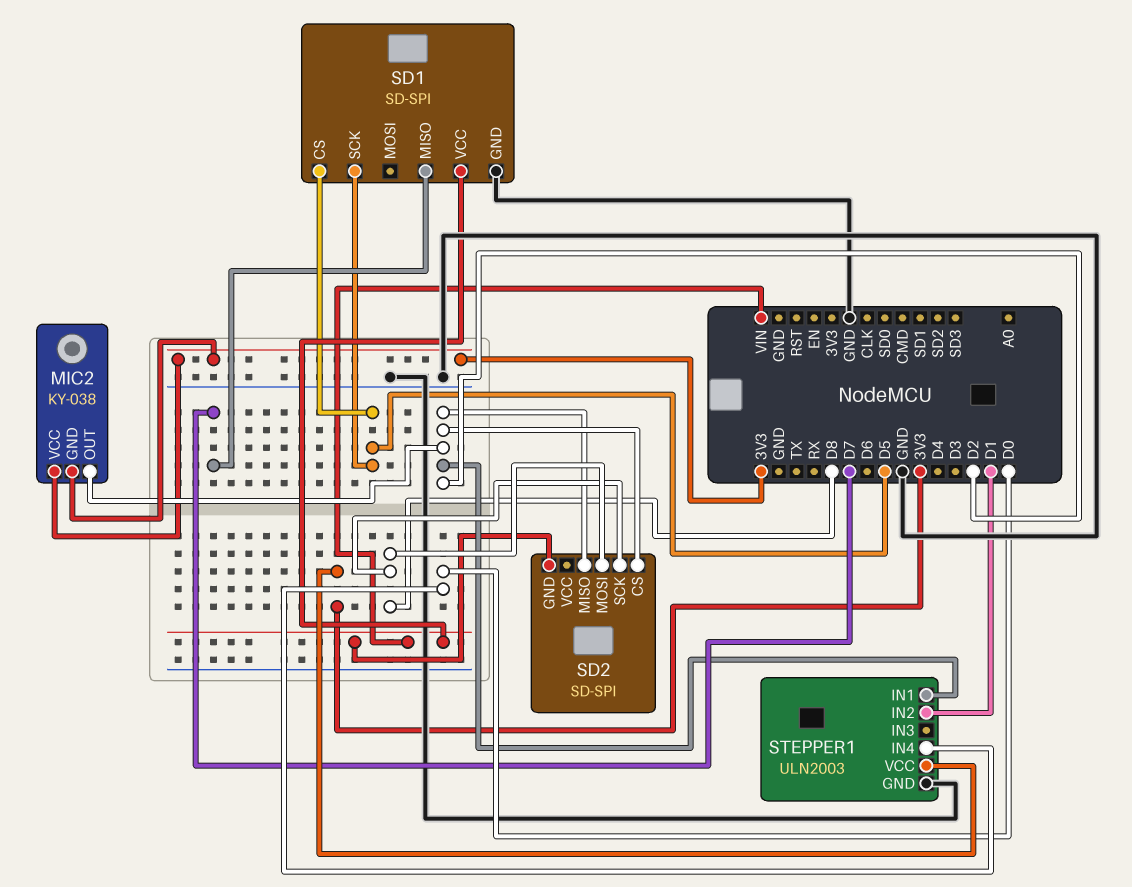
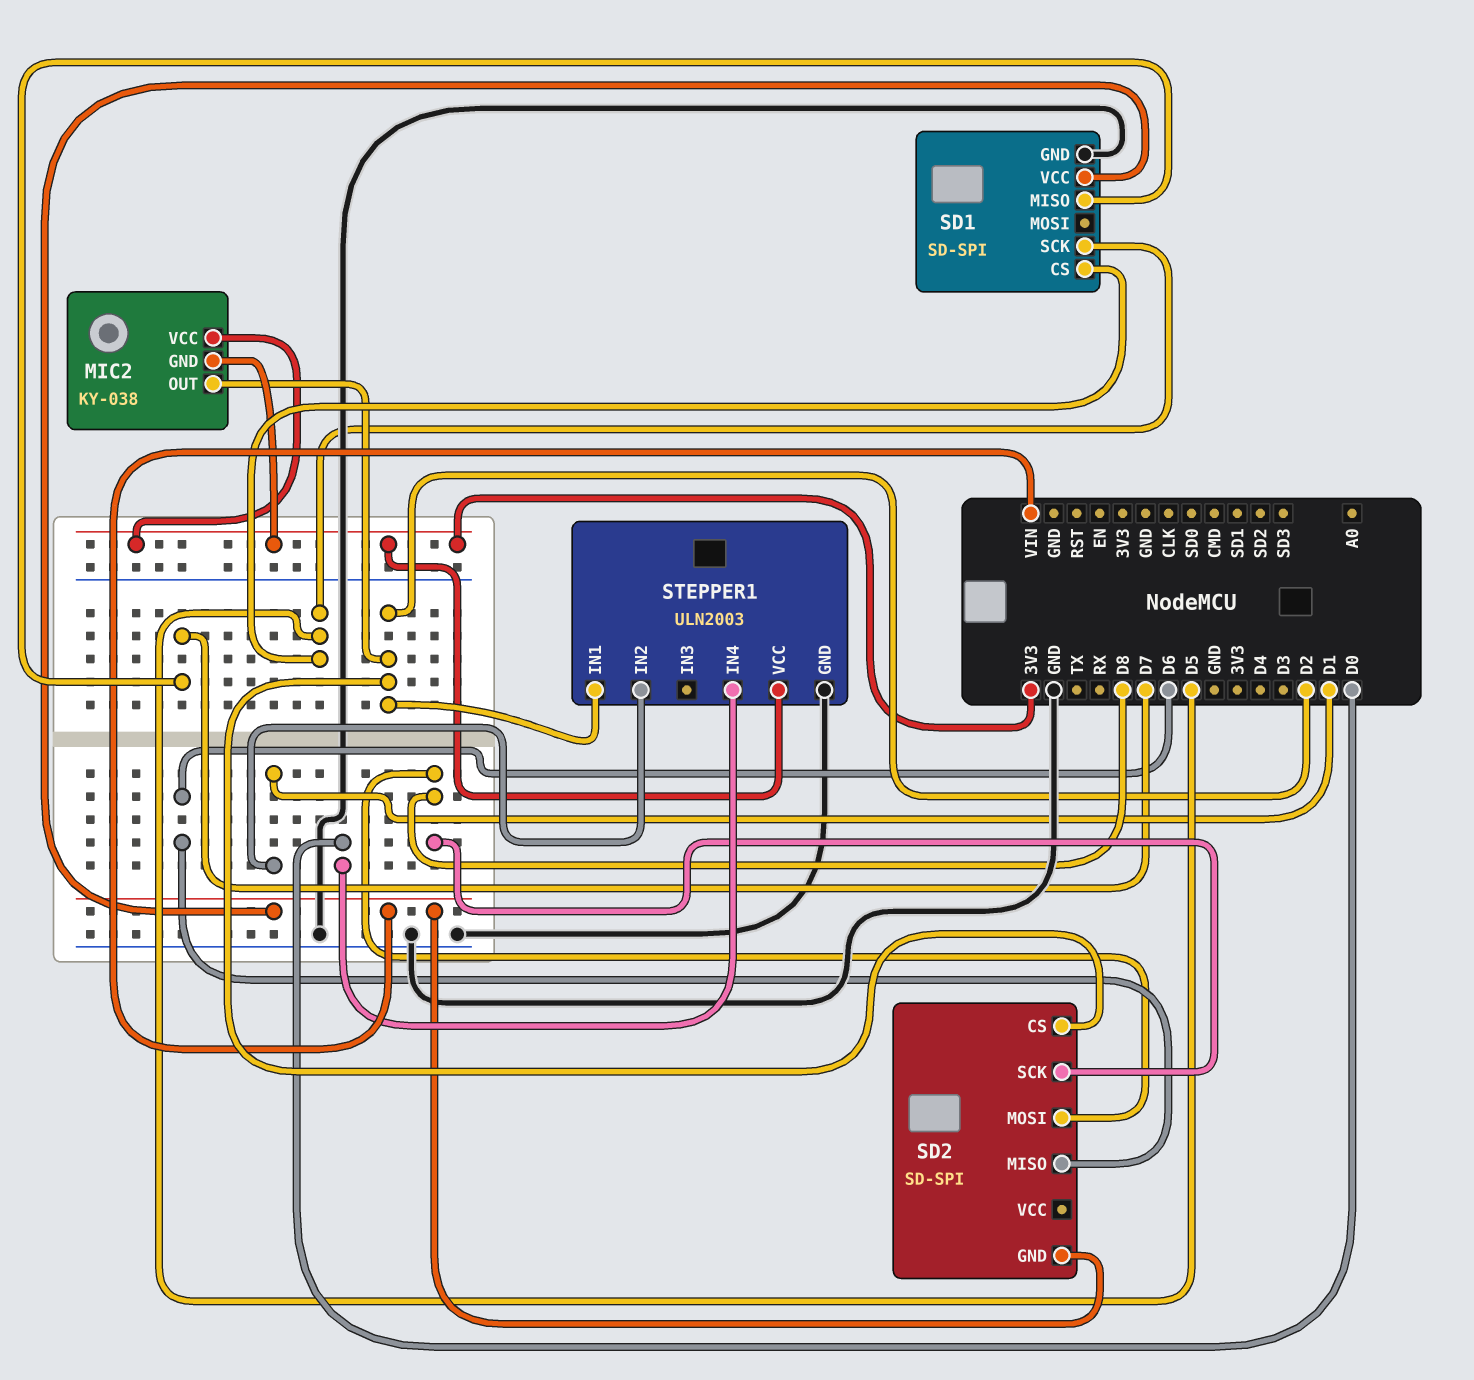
SD2 pin MISO: D2 -> D6

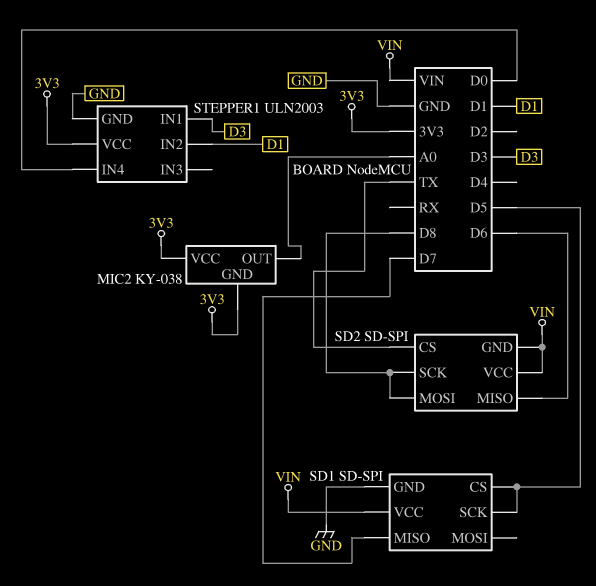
MIC2 pin OUT: D2 -> A0
SD2 pin CS: D2 -> TX
SD2 pin VCC: none -> VIN
STEPPER1 pin IN1: D2 -> D3

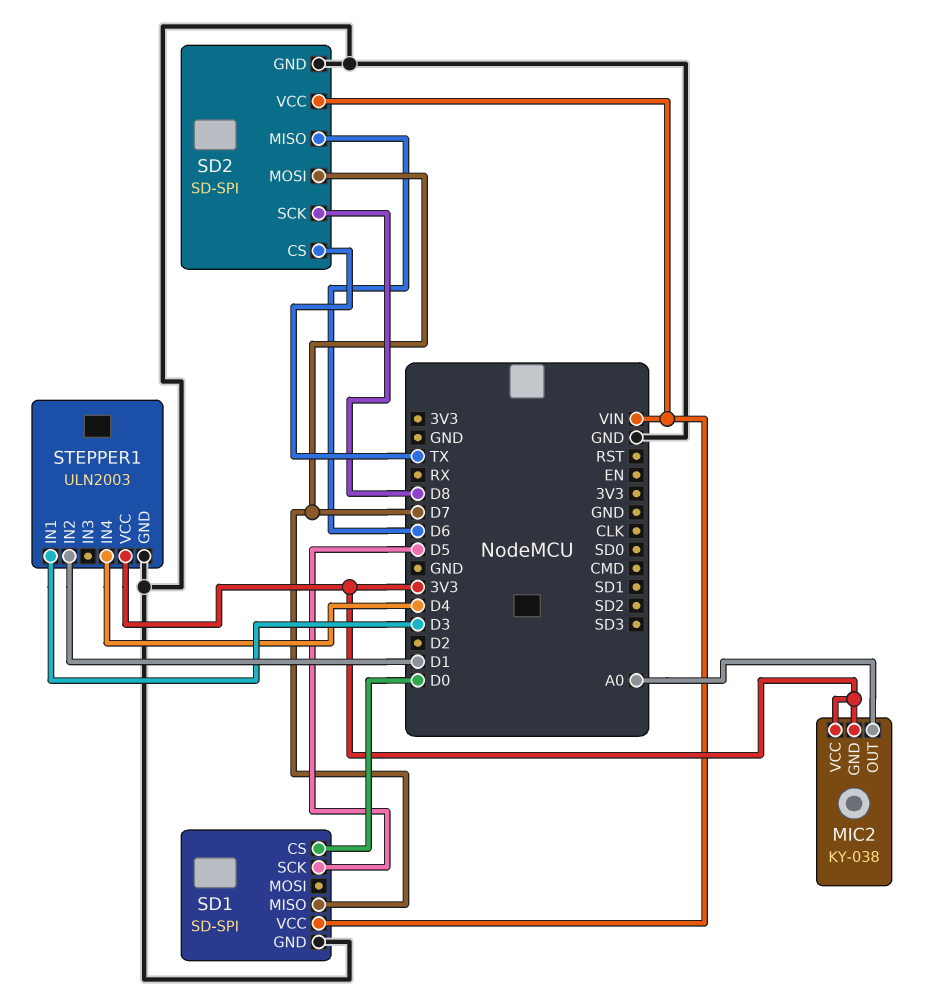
SD1 pin CS: D5 -> D0
SD2 pin GND: VIN -> GND
SD2 pin MOSI: D8 -> D7
STEPPER1 pin IN4: D0 -> D4

